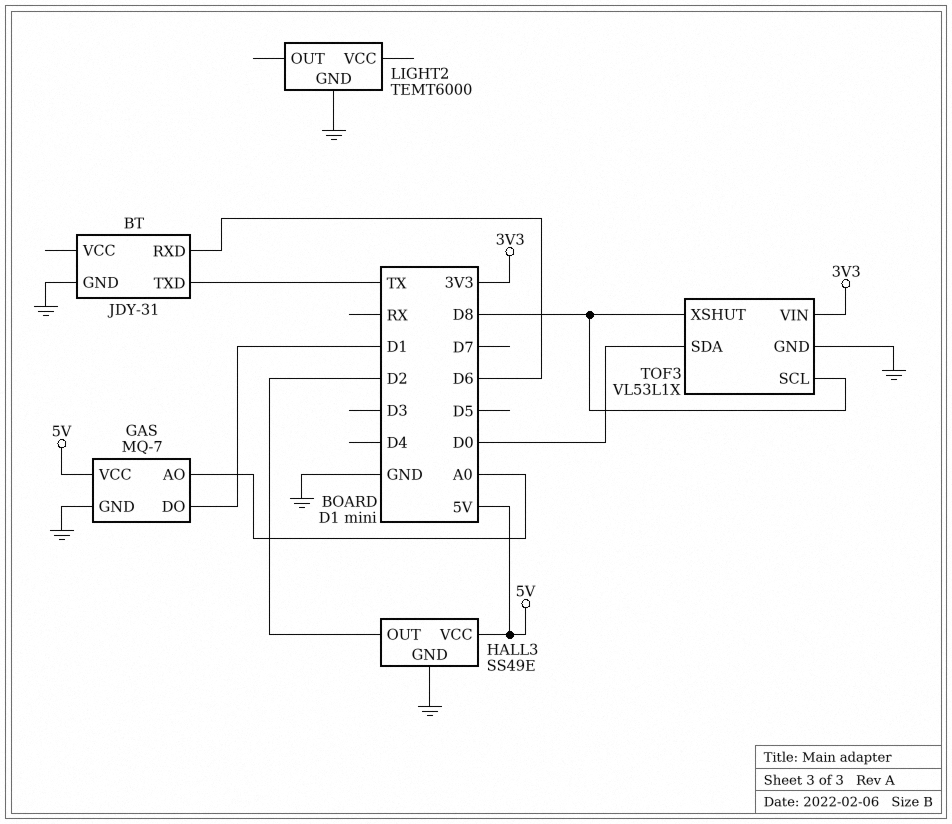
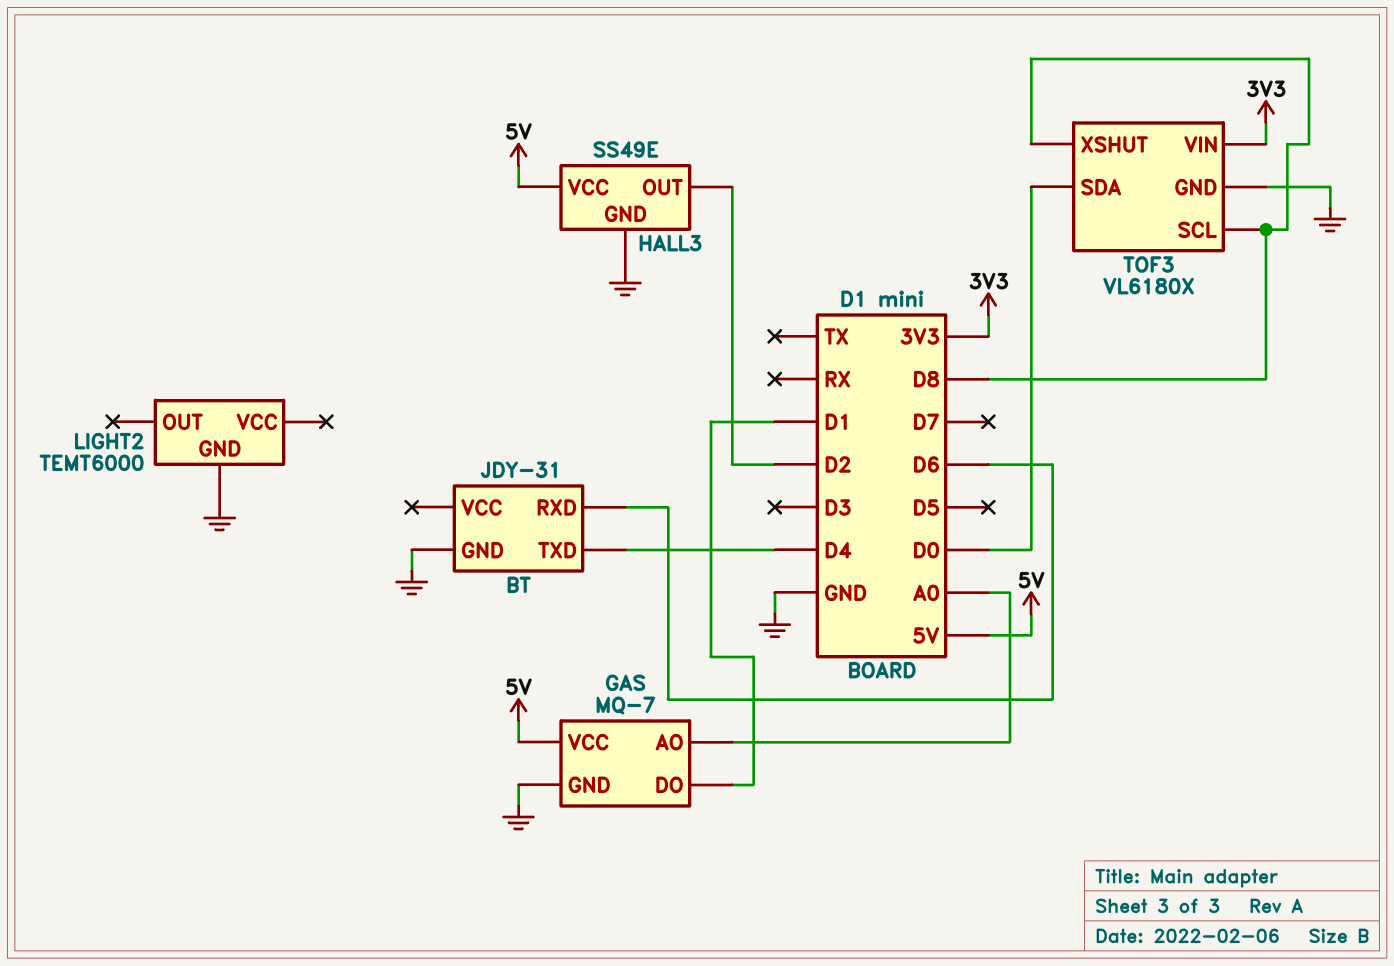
BT pin TXD: TX -> D4
TOF3: VL53L1X -> VL6180X

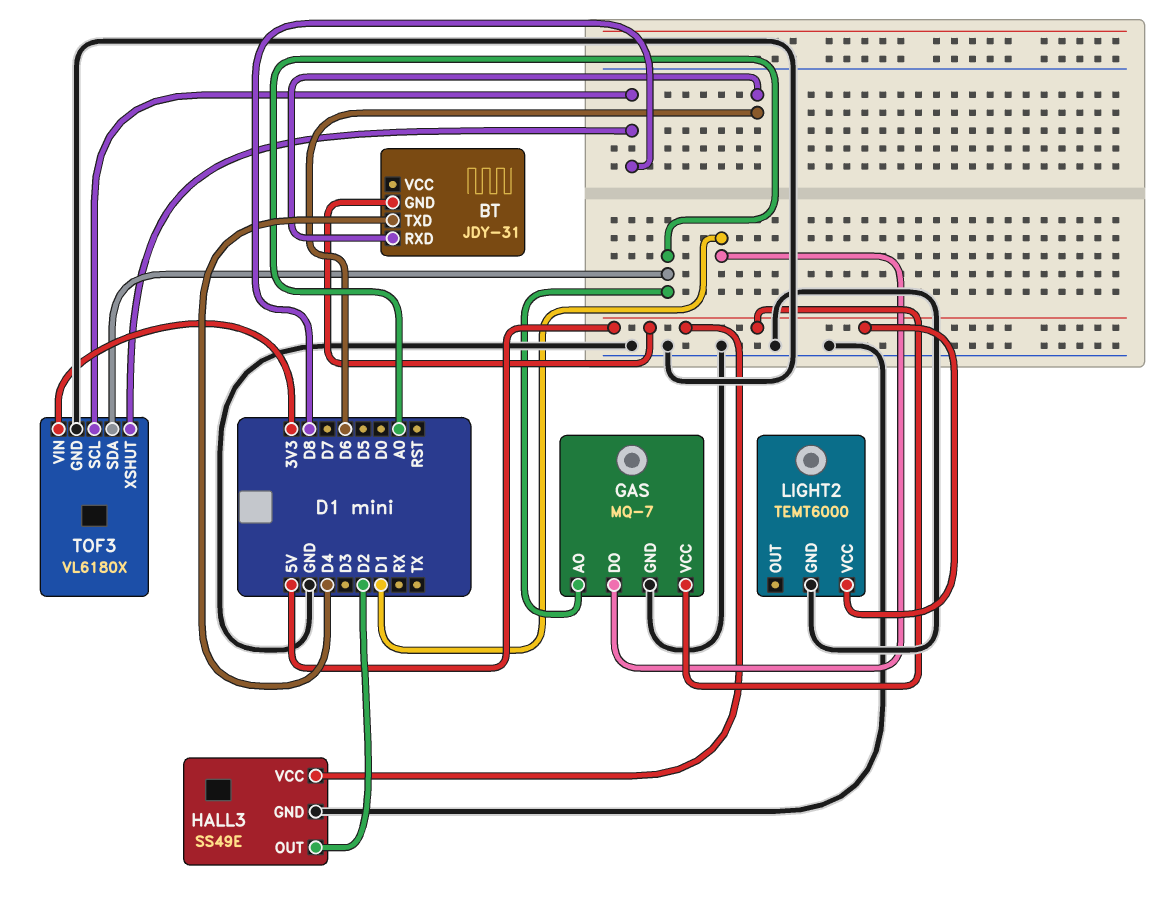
BT pin GND: GND -> 5V
LIGHT2 pin VCC: none -> 5V
TOF3 pin SDA: D0 -> A0

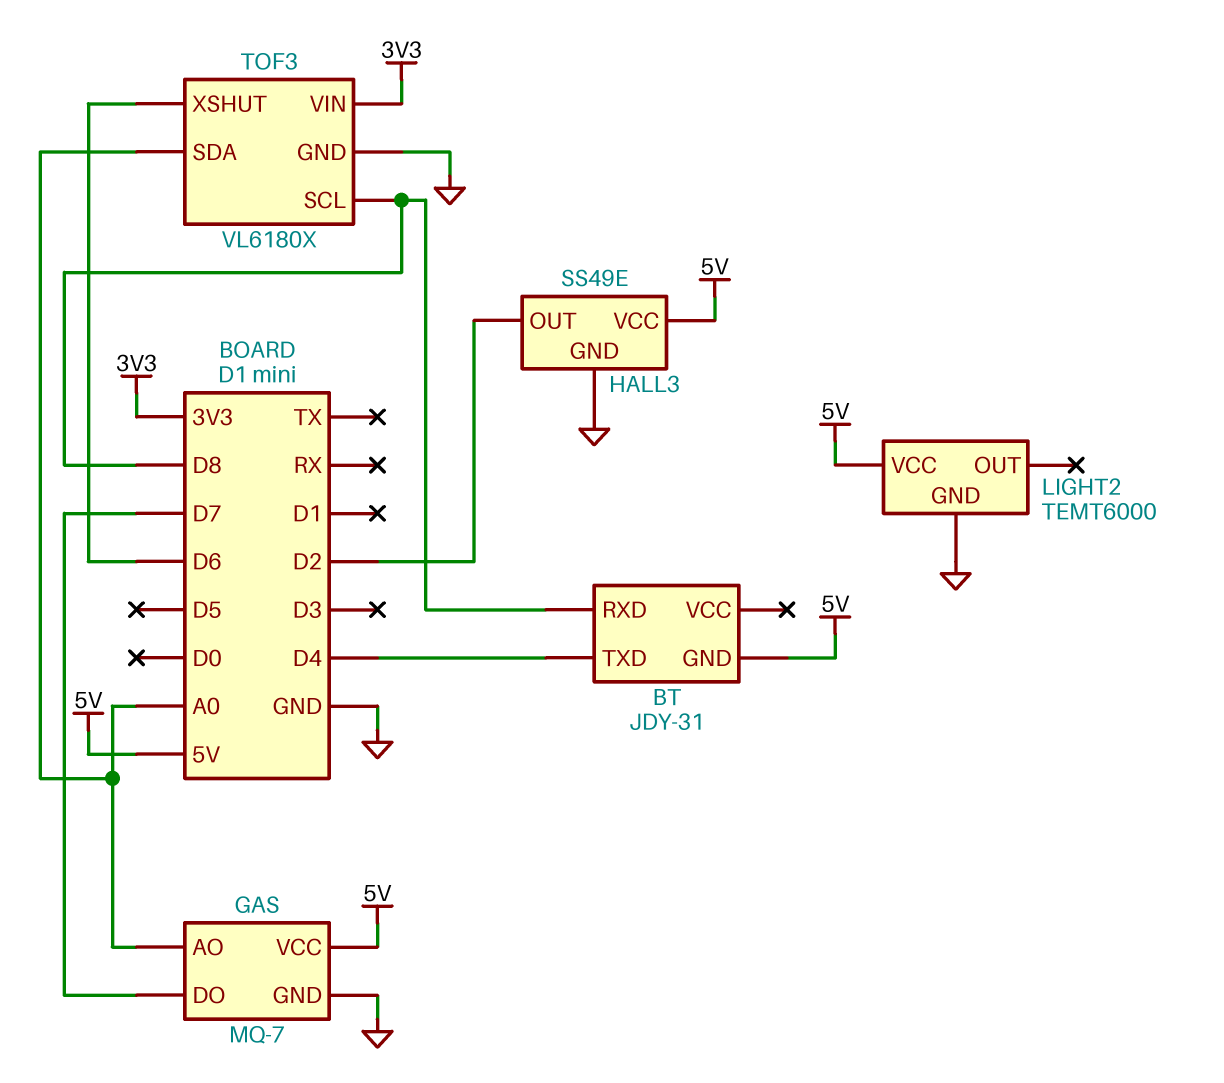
BT pin RXD: D6 -> D8
GAS pin DO: D1 -> D7
TOF3 pin XSHUT: D8 -> D6

